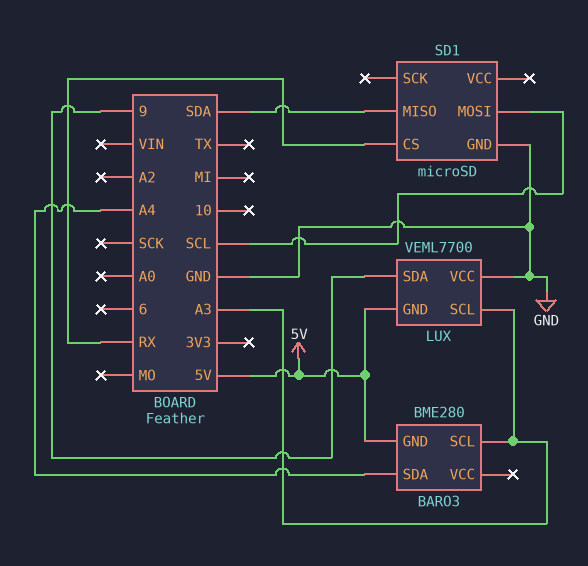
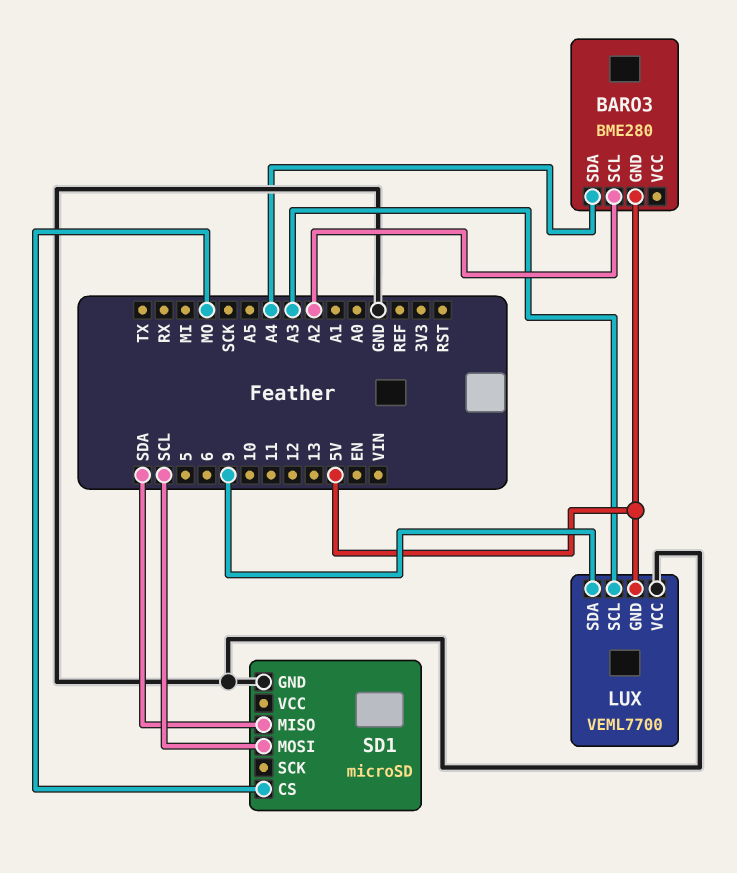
BARO3 pin SCL: A3 -> A2
SD1 pin CS: RX -> MO

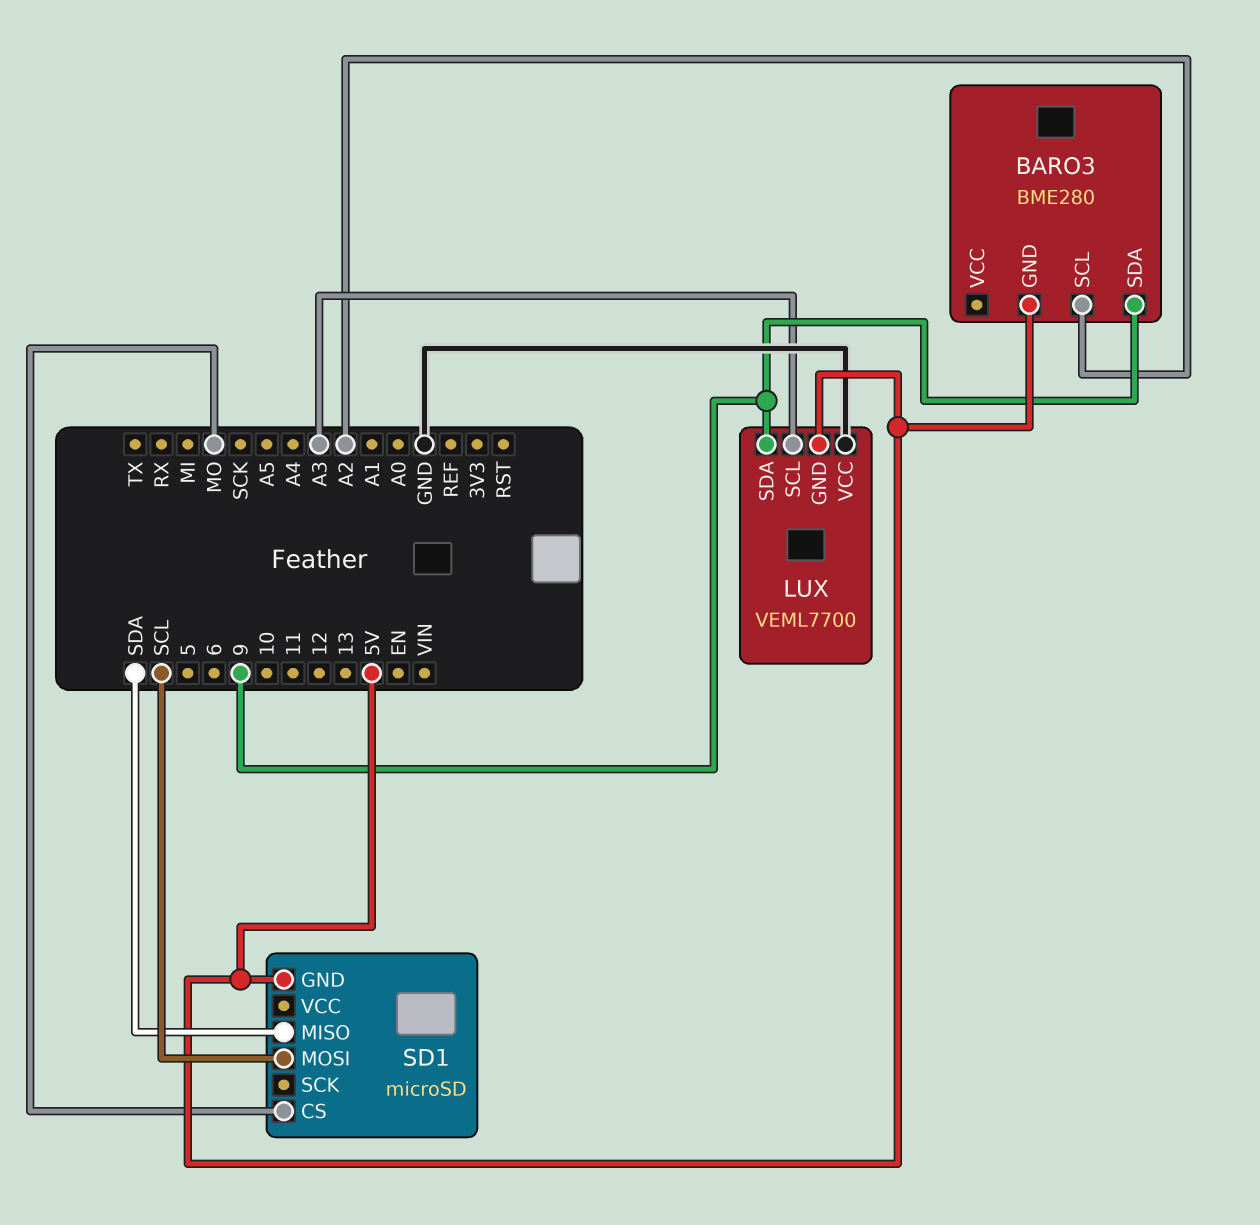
BARO3 pin SDA: A4 -> 9
SD1 pin GND: GND -> 5V

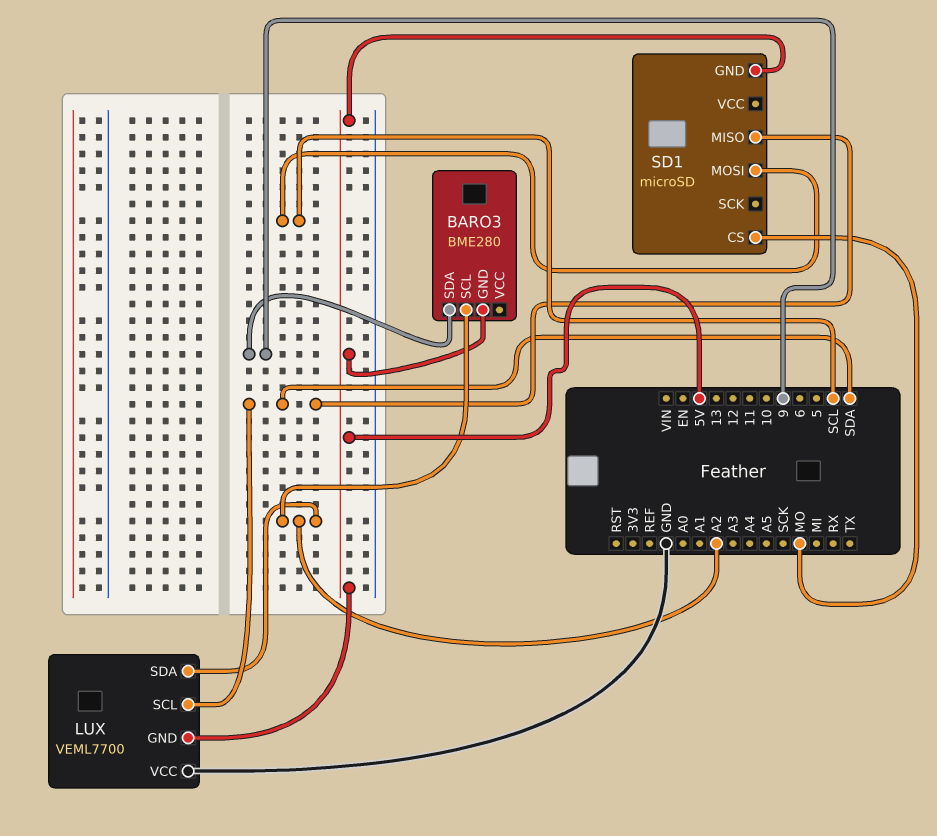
LUX pin SCL: A3 -> SDA
LUX pin SDA: 9 -> A2

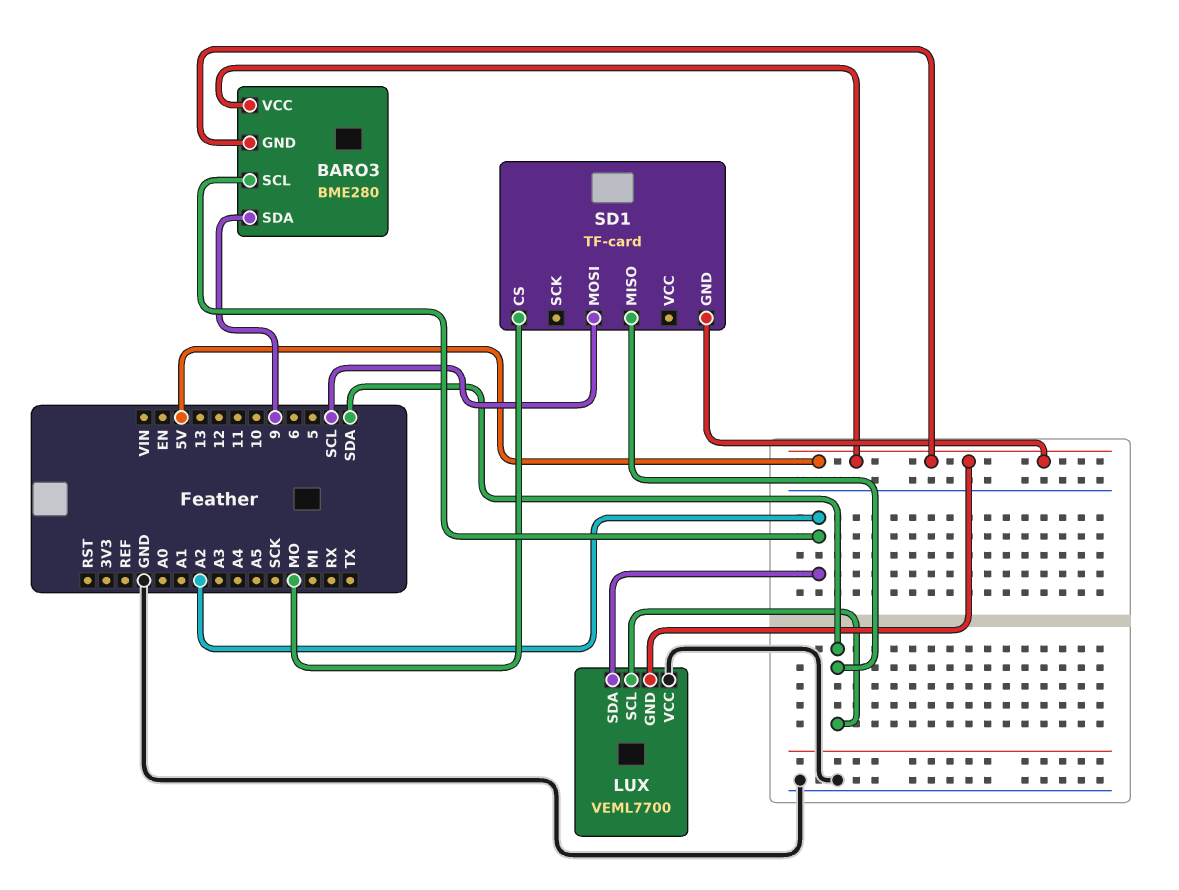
BARO3 pin VCC: none -> 5V
SD1: microSD -> TF-card

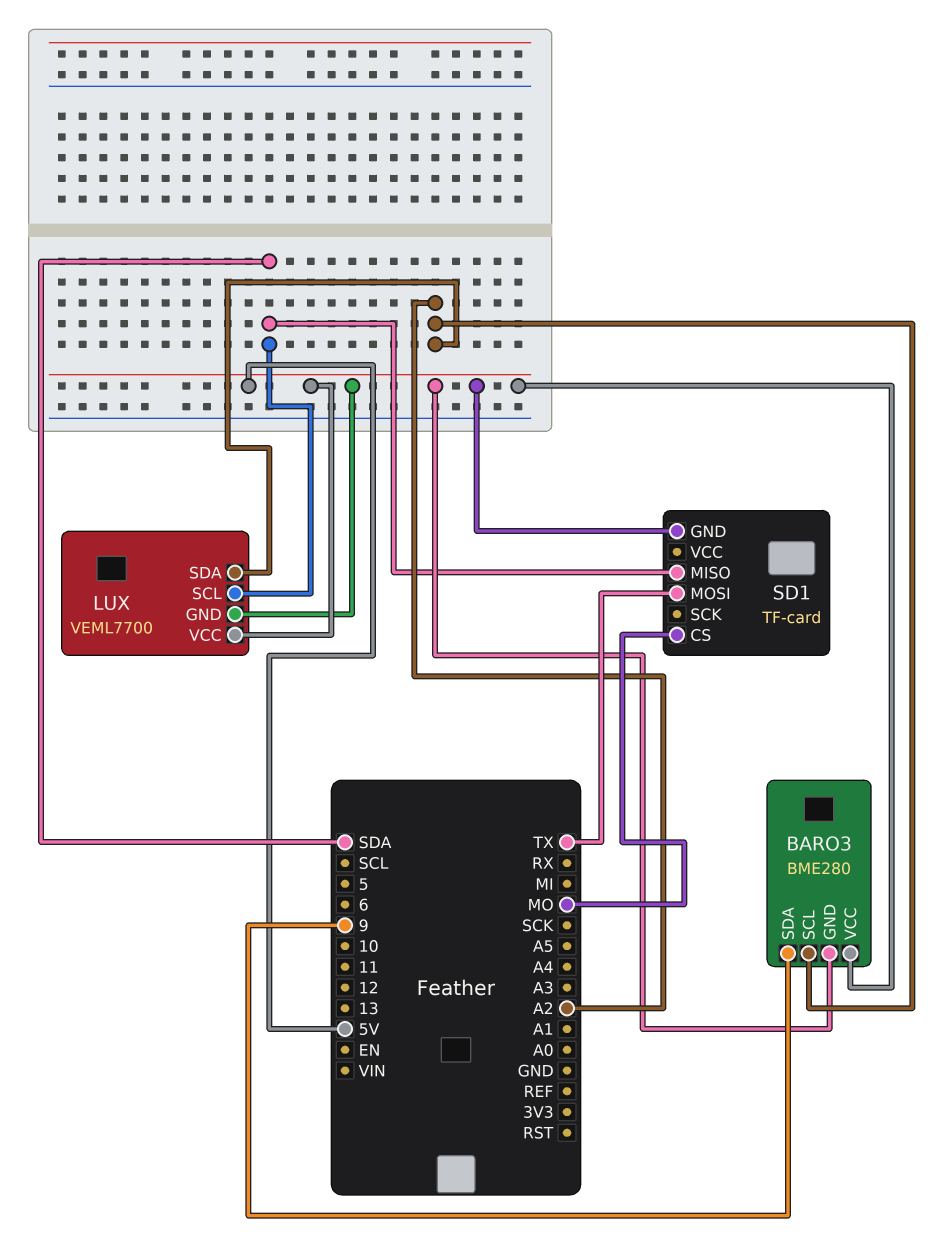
LUX pin VCC: GND -> 5V
SD1 pin MOSI: SCL -> TX

